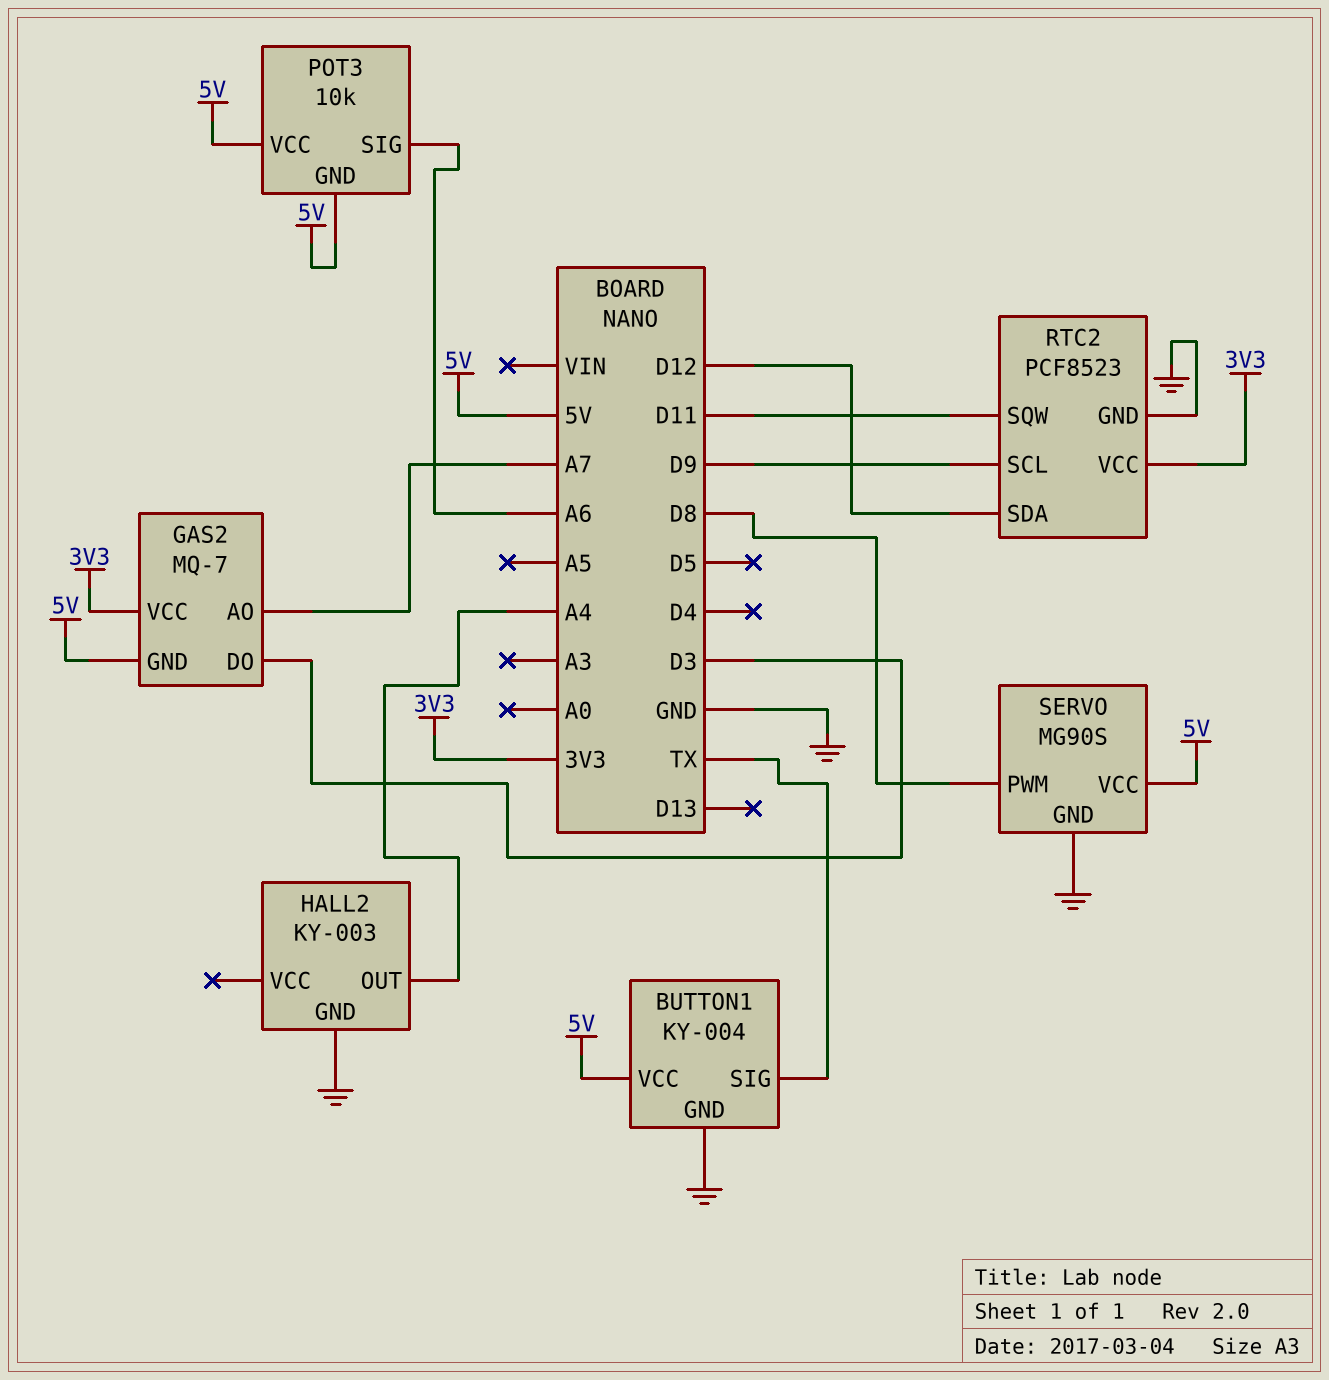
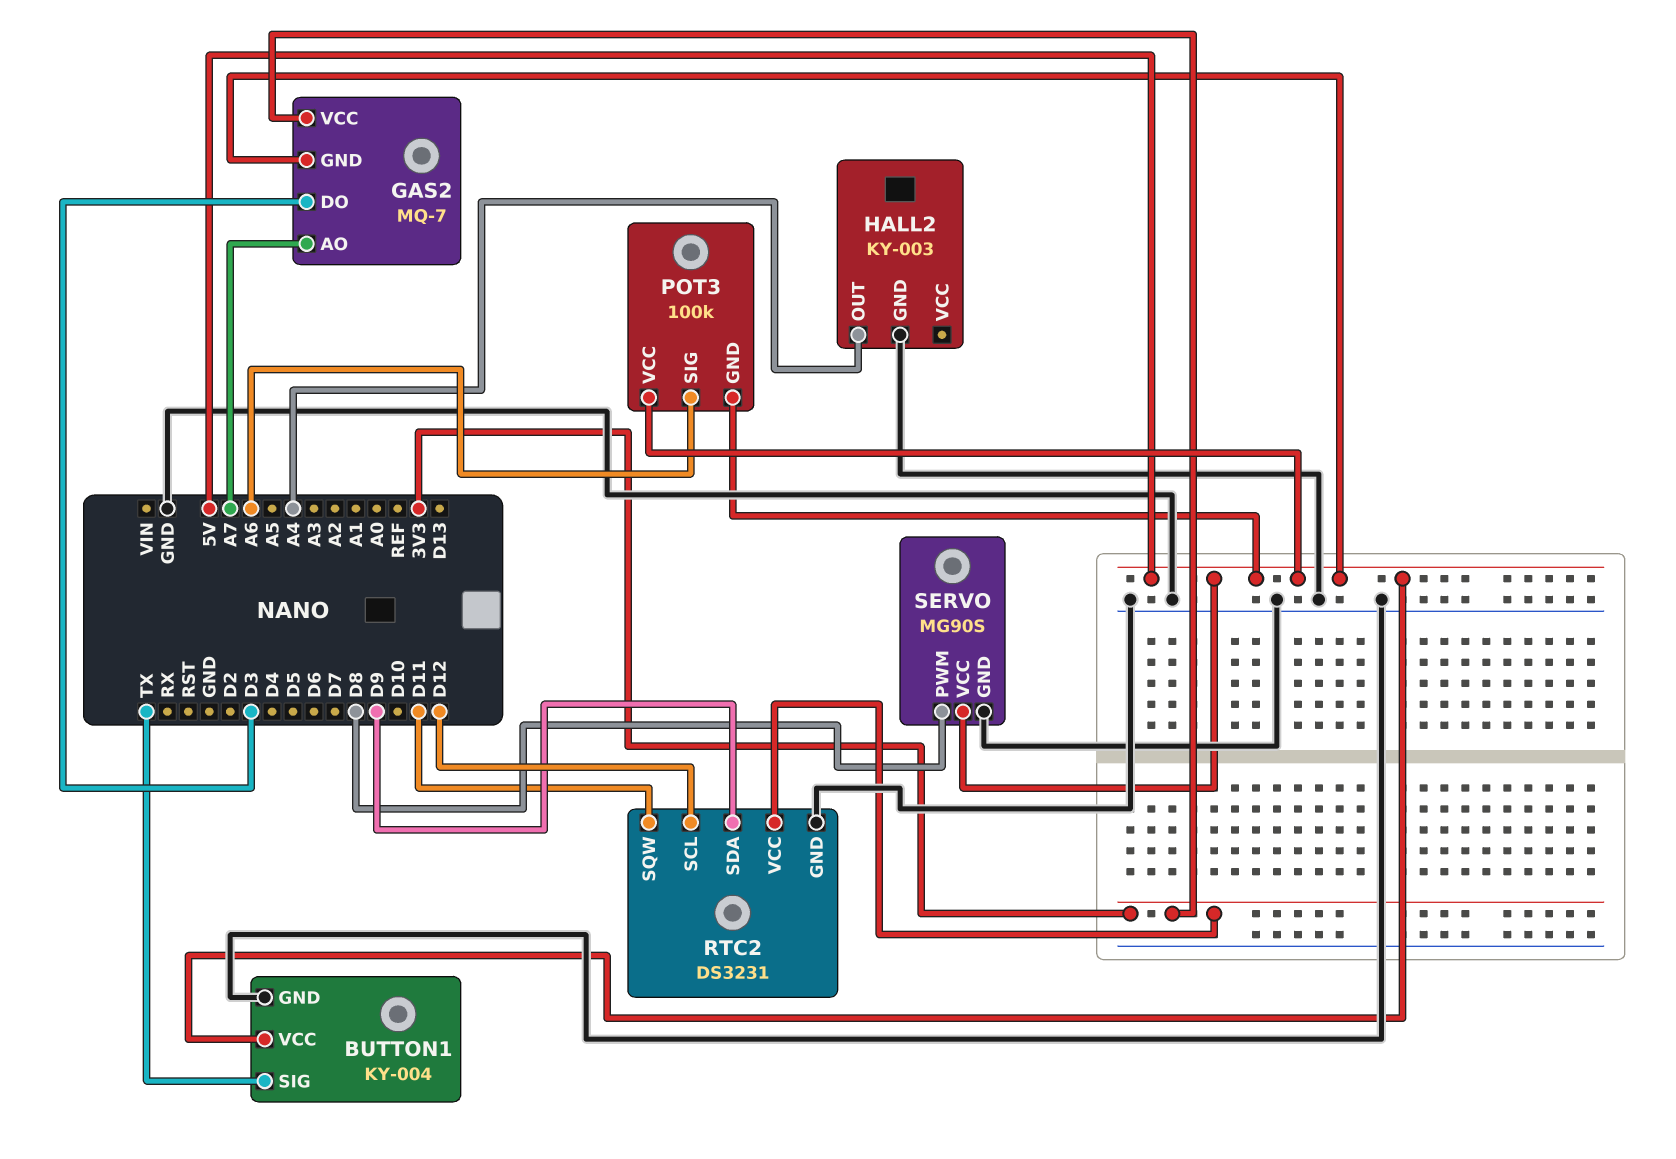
POT3: 10k -> 100k
RTC2: PCF8523 -> DS3231
RTC2 pin SCL: D9 -> D12
RTC2 pin SDA: D12 -> D9

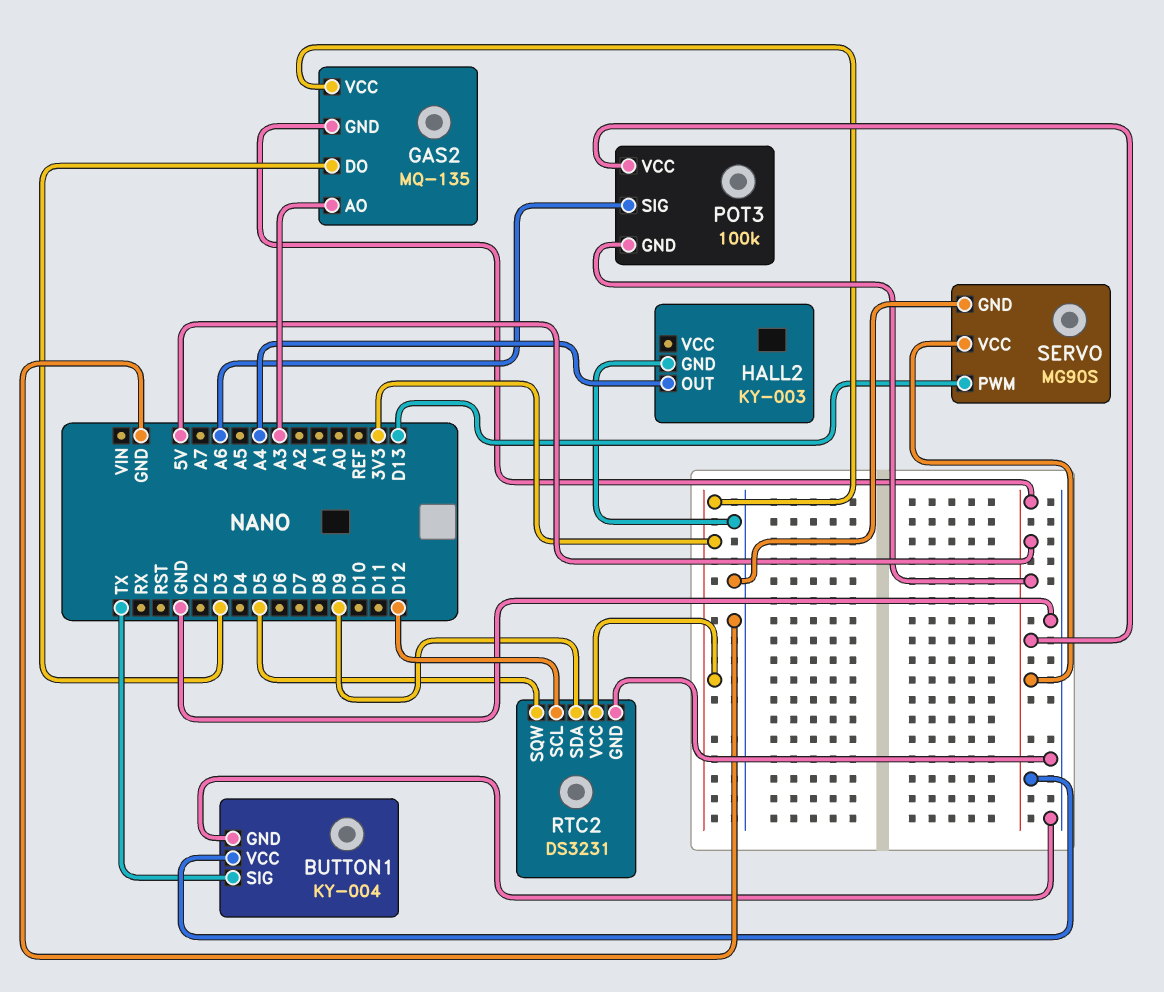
GAS2: MQ-7 -> MQ-135
GAS2 pin AO: A7 -> A3
RTC2 pin SQW: D11 -> D5
SERVO pin PWM: D8 -> D13

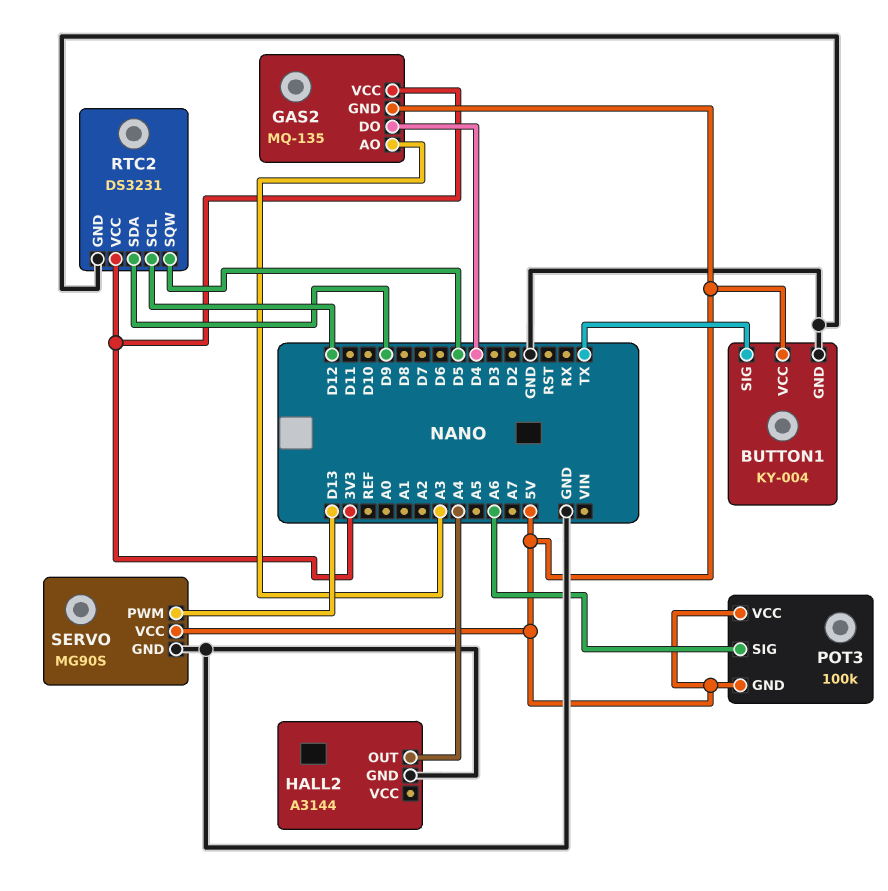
GAS2 pin DO: D3 -> D4
HALL2: KY-003 -> A3144

